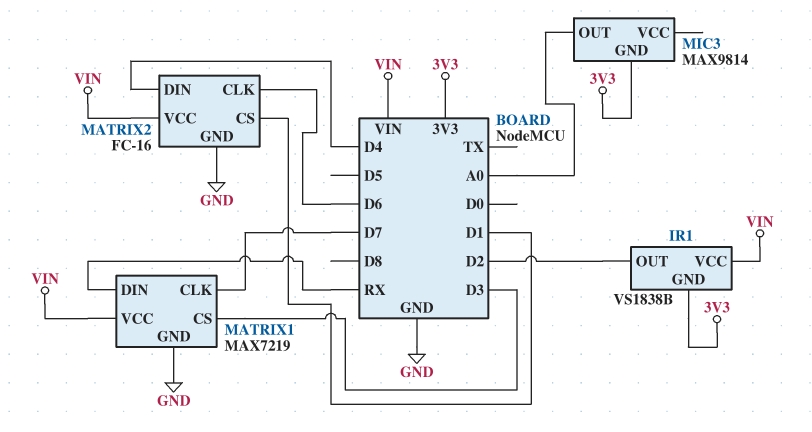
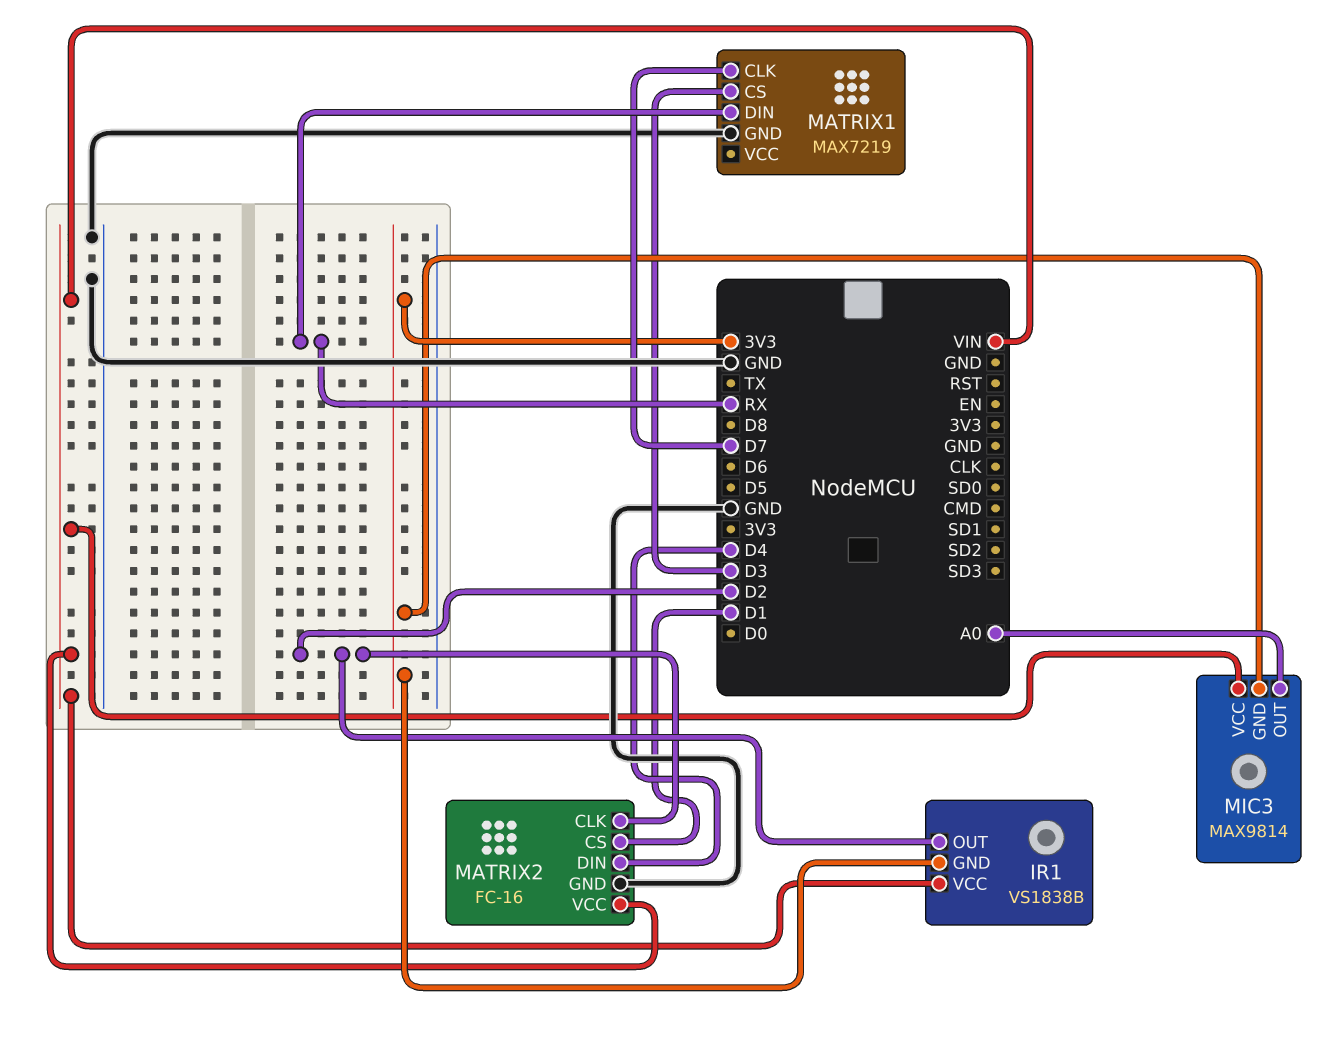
MATRIX1 pin VCC: VIN -> none
MATRIX2 pin CLK: D6 -> D2
MIC3 pin VCC: none -> VIN

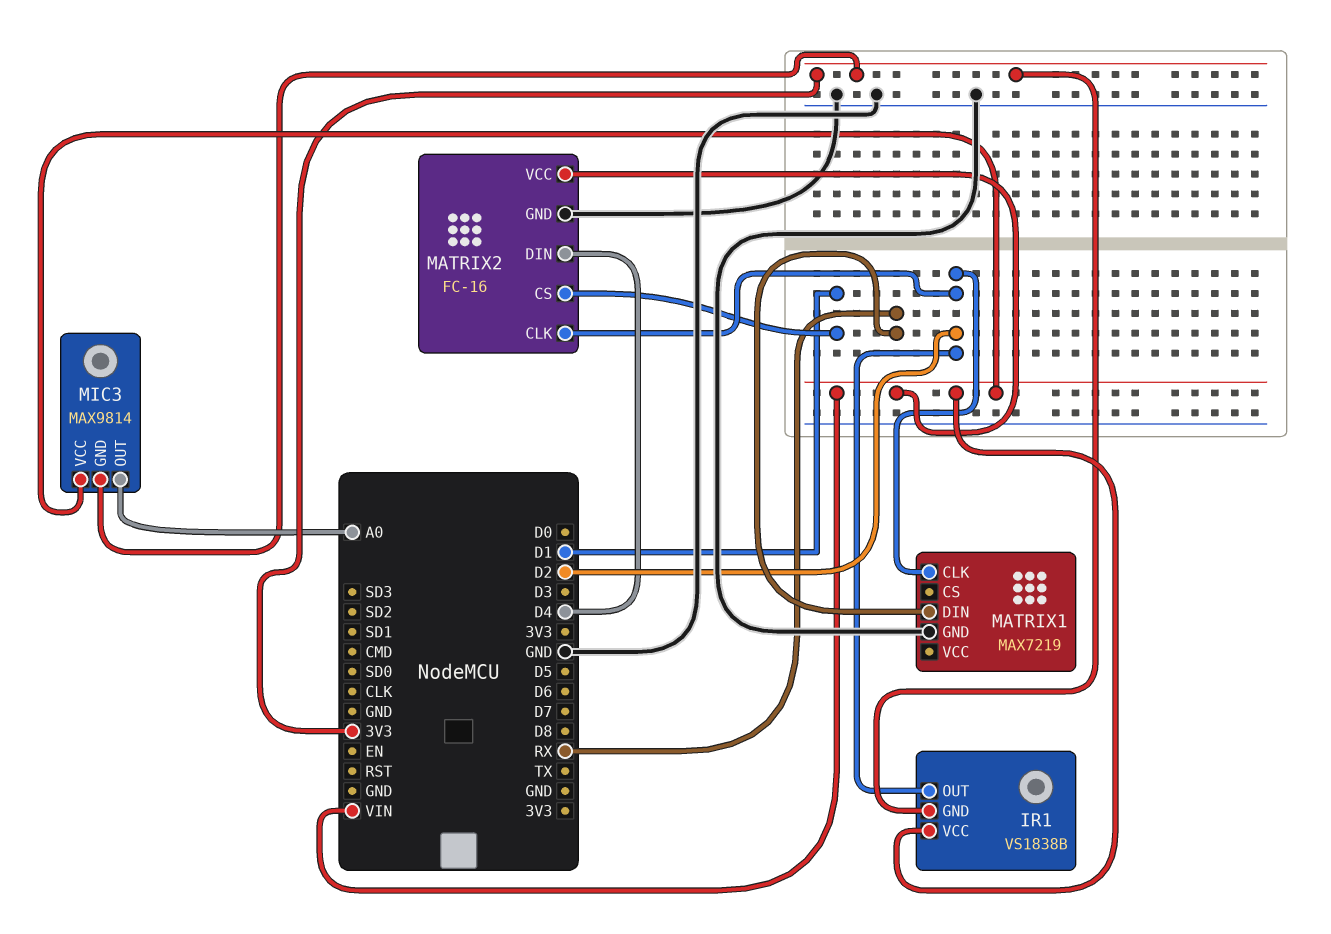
MATRIX1 pin CLK: D7 -> D2
MATRIX1 pin CS: D3 -> none

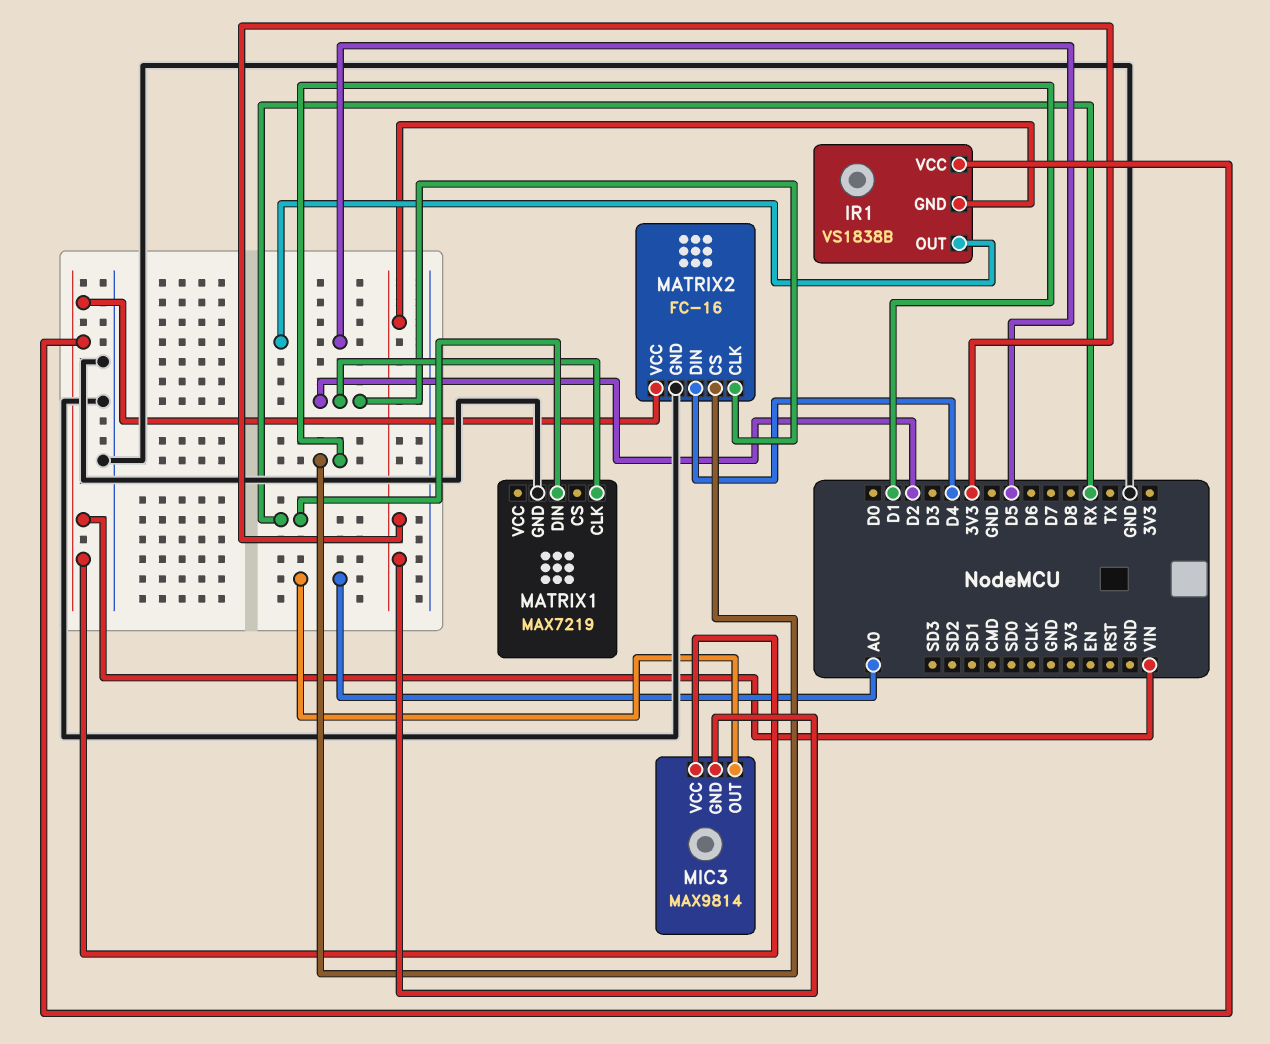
IR1 pin OUT: D2 -> D5

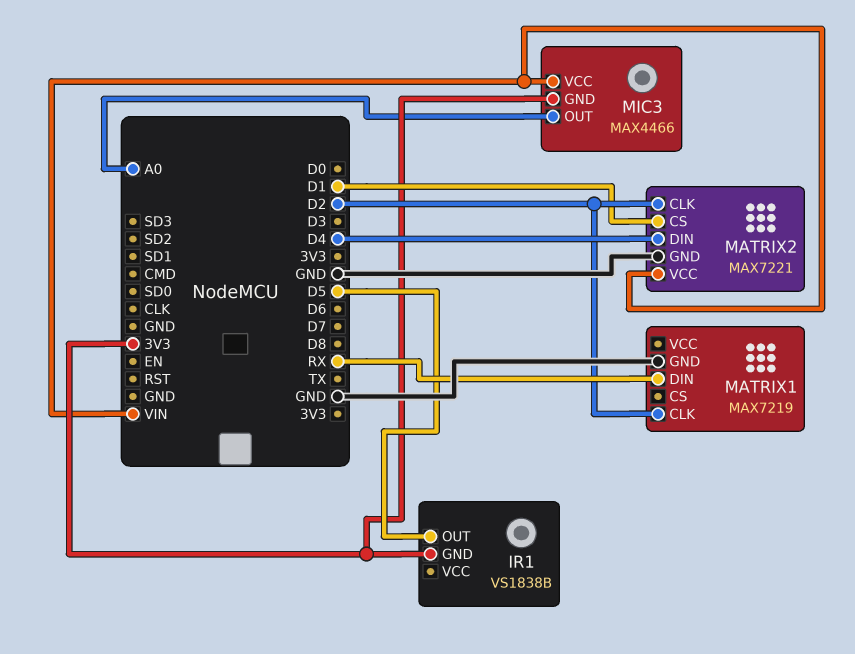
IR1 pin VCC: VIN -> none
MATRIX2: FC-16 -> MAX7221
MIC3: MAX9814 -> MAX4466

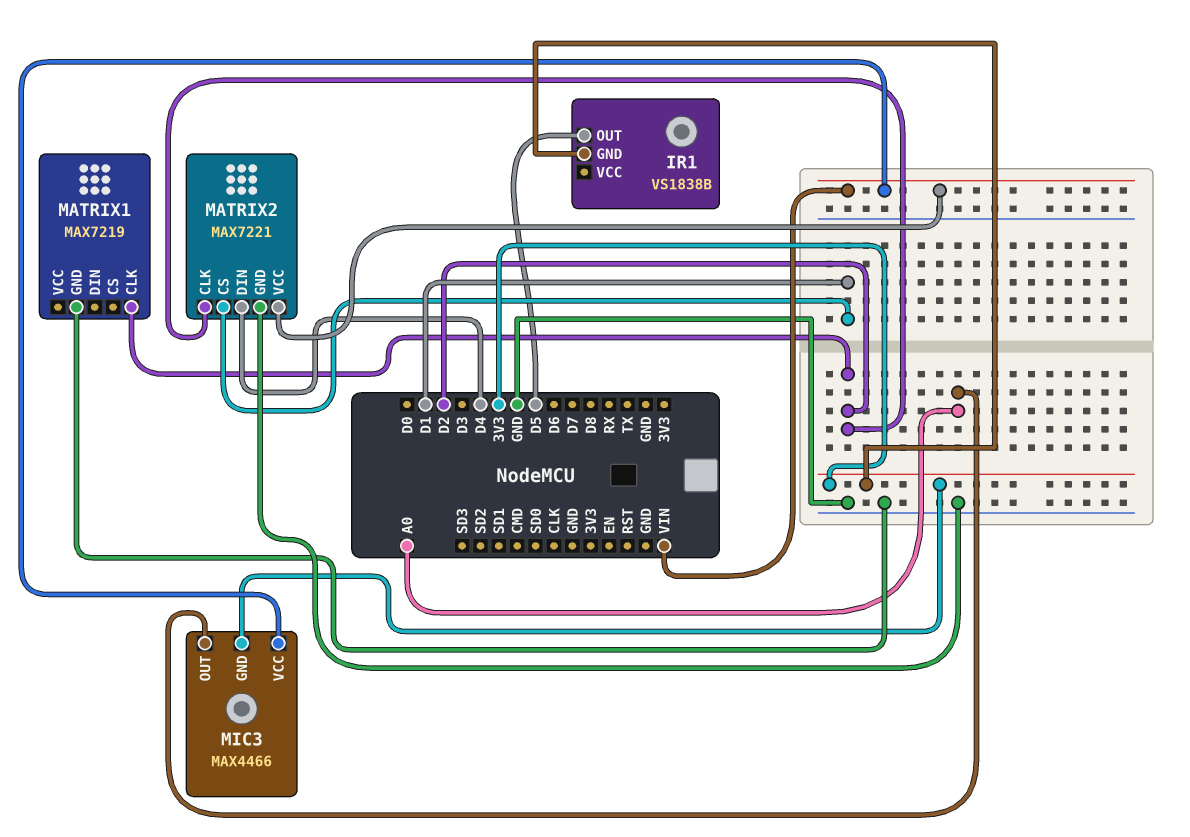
MATRIX1 pin DIN: RX -> none

